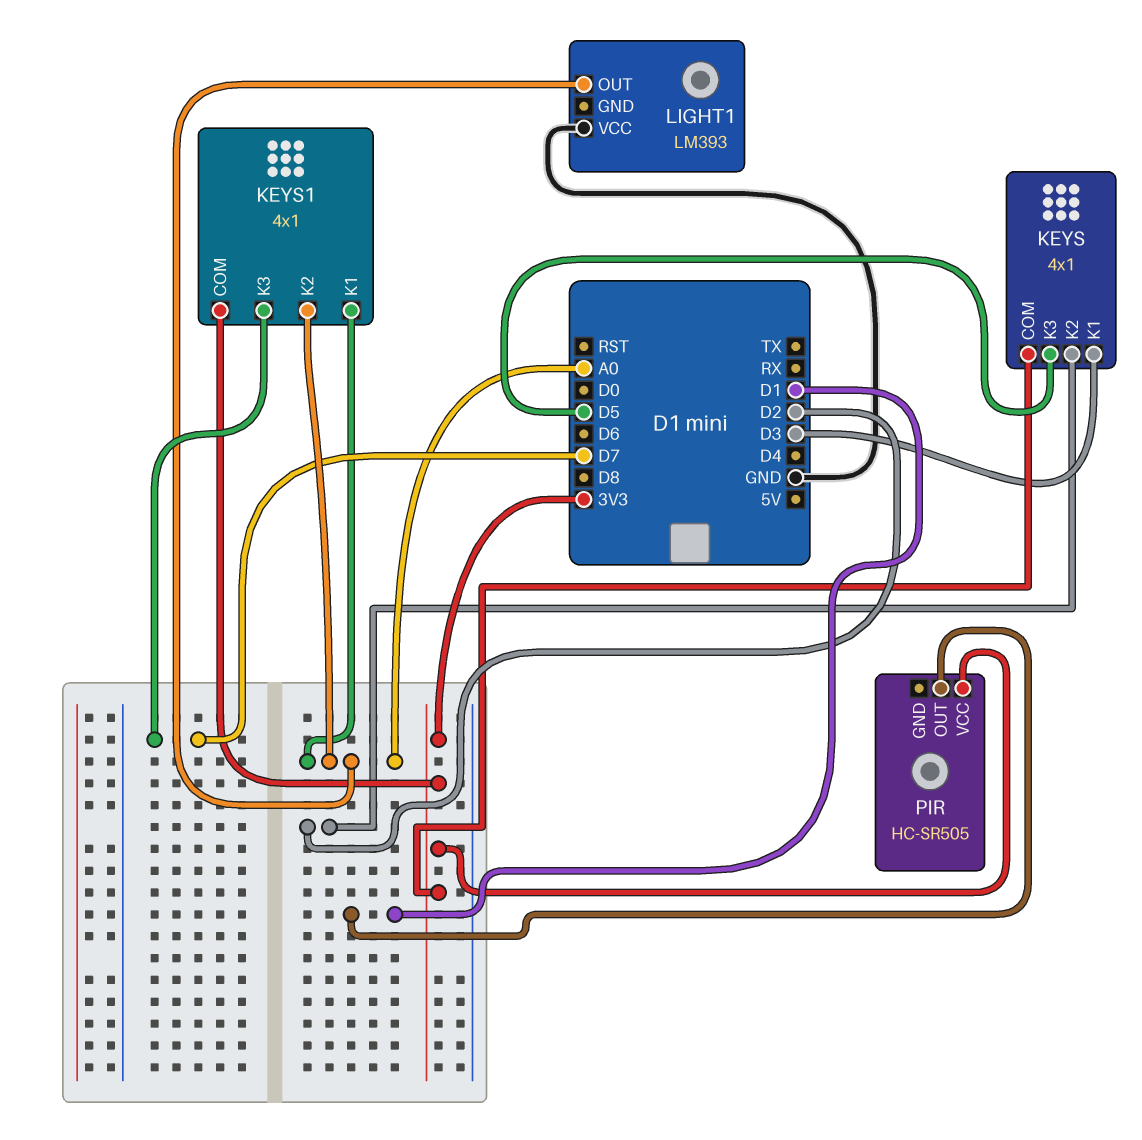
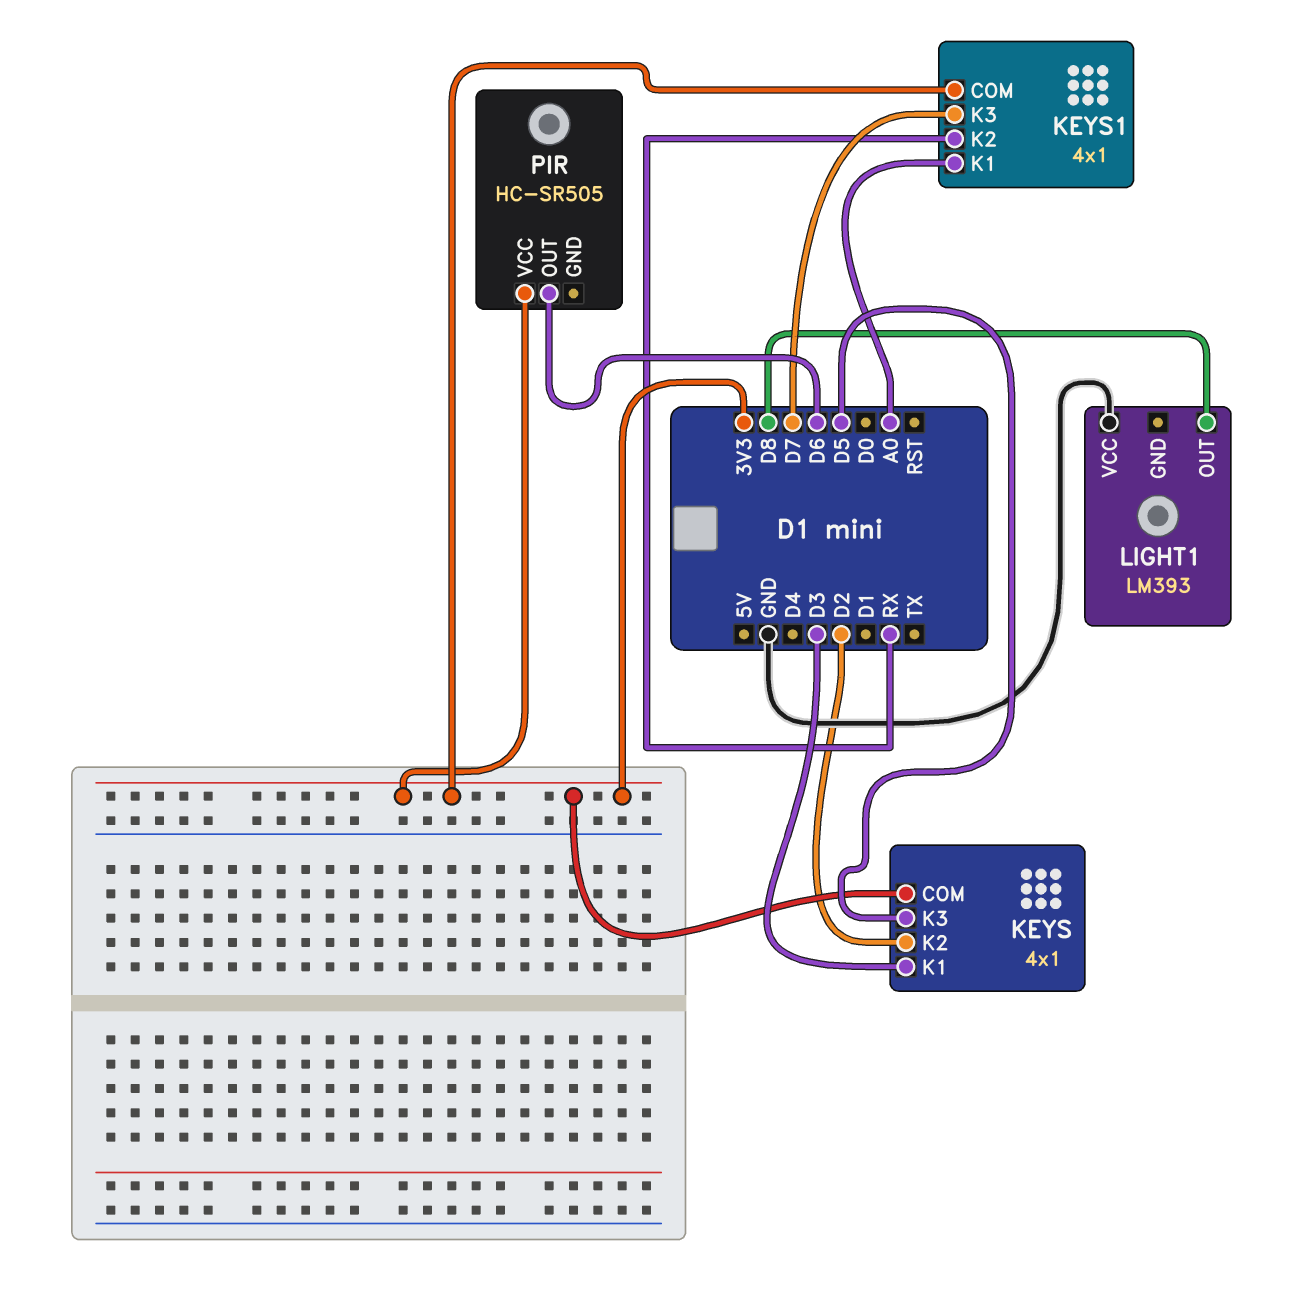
KEYS1 pin K2: A0 -> RX
LIGHT1 pin OUT: A0 -> D8
PIR pin OUT: D1 -> D6

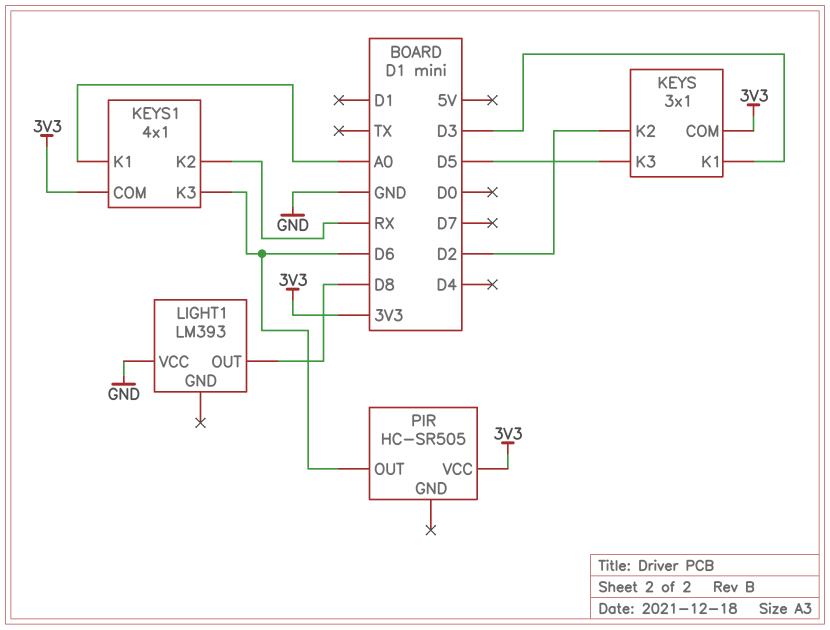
KEYS: 4x1 -> 3x1
KEYS1 pin K3: D7 -> D6

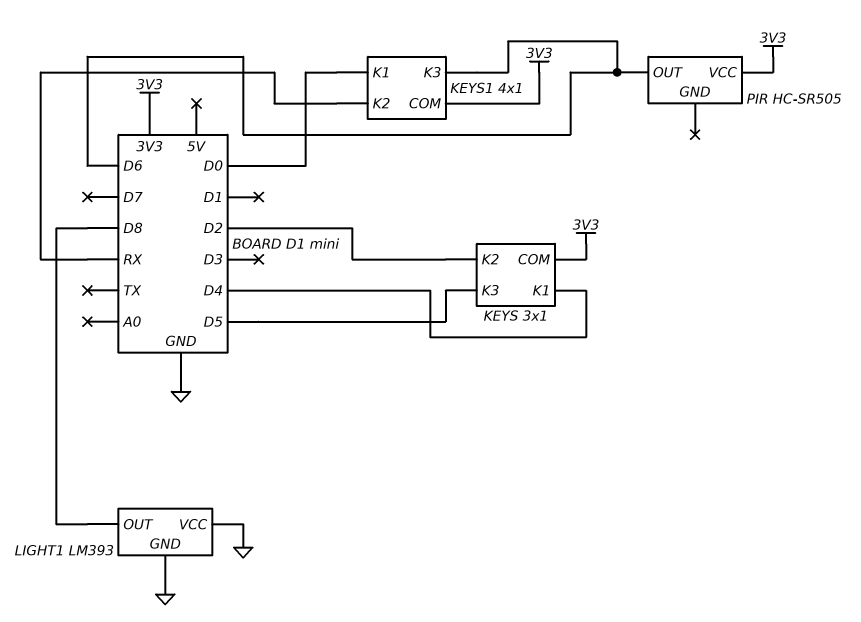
KEYS pin K1: D3 -> D4
KEYS1 pin K1: A0 -> D0
LIGHT1 pin GND: none -> GND

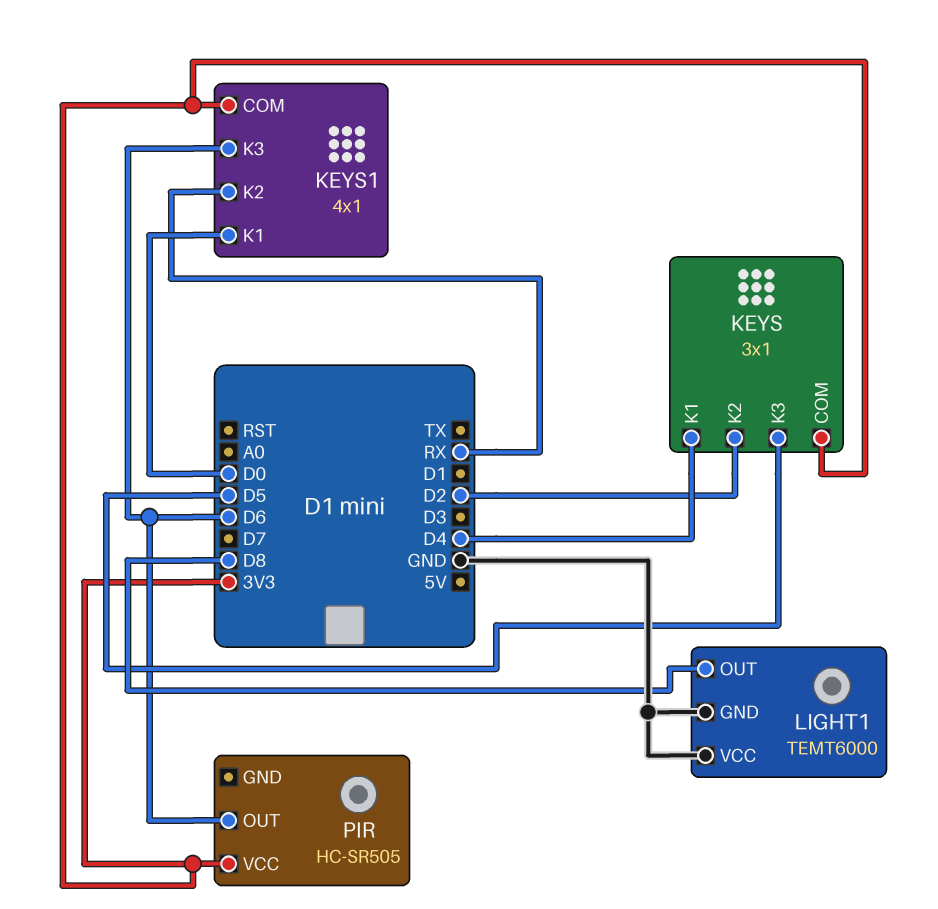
LIGHT1: LM393 -> TEMT6000

